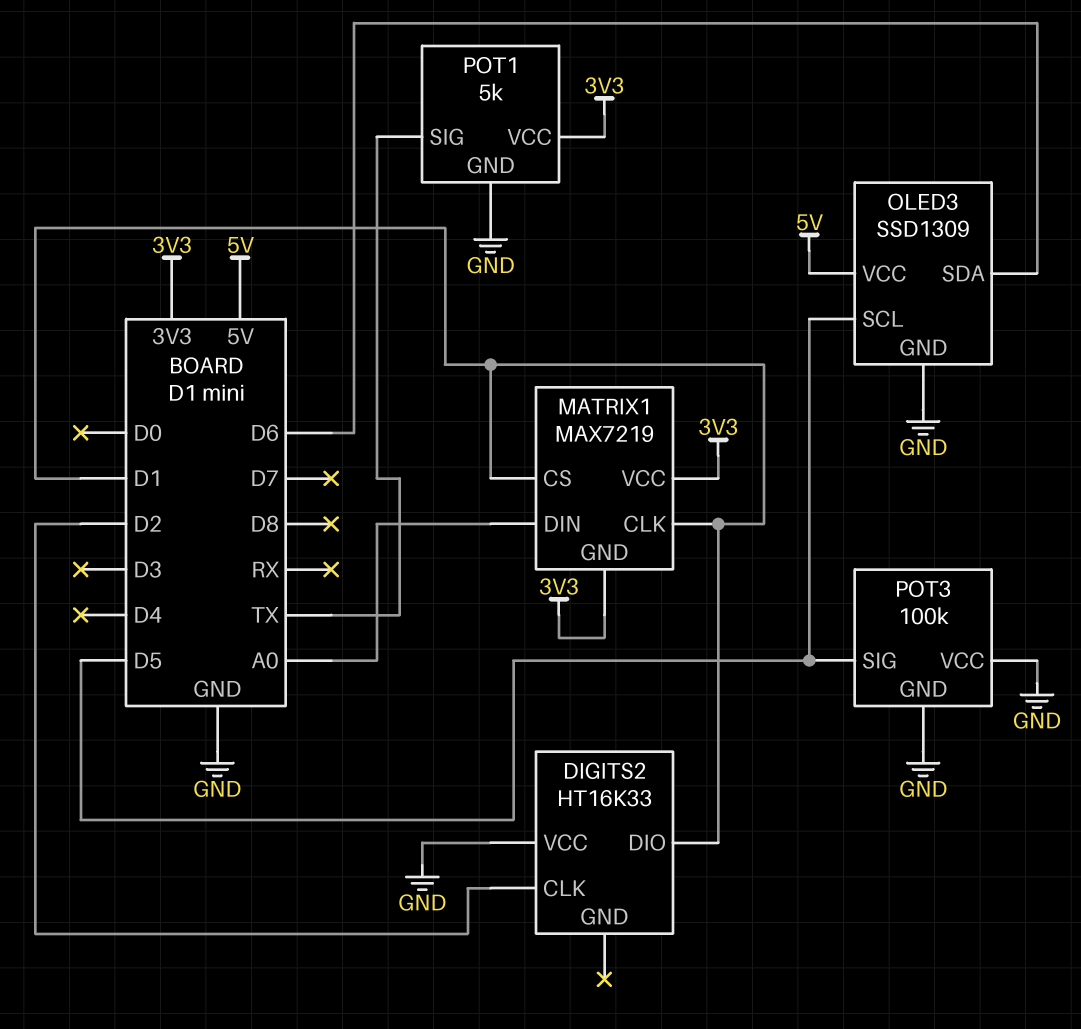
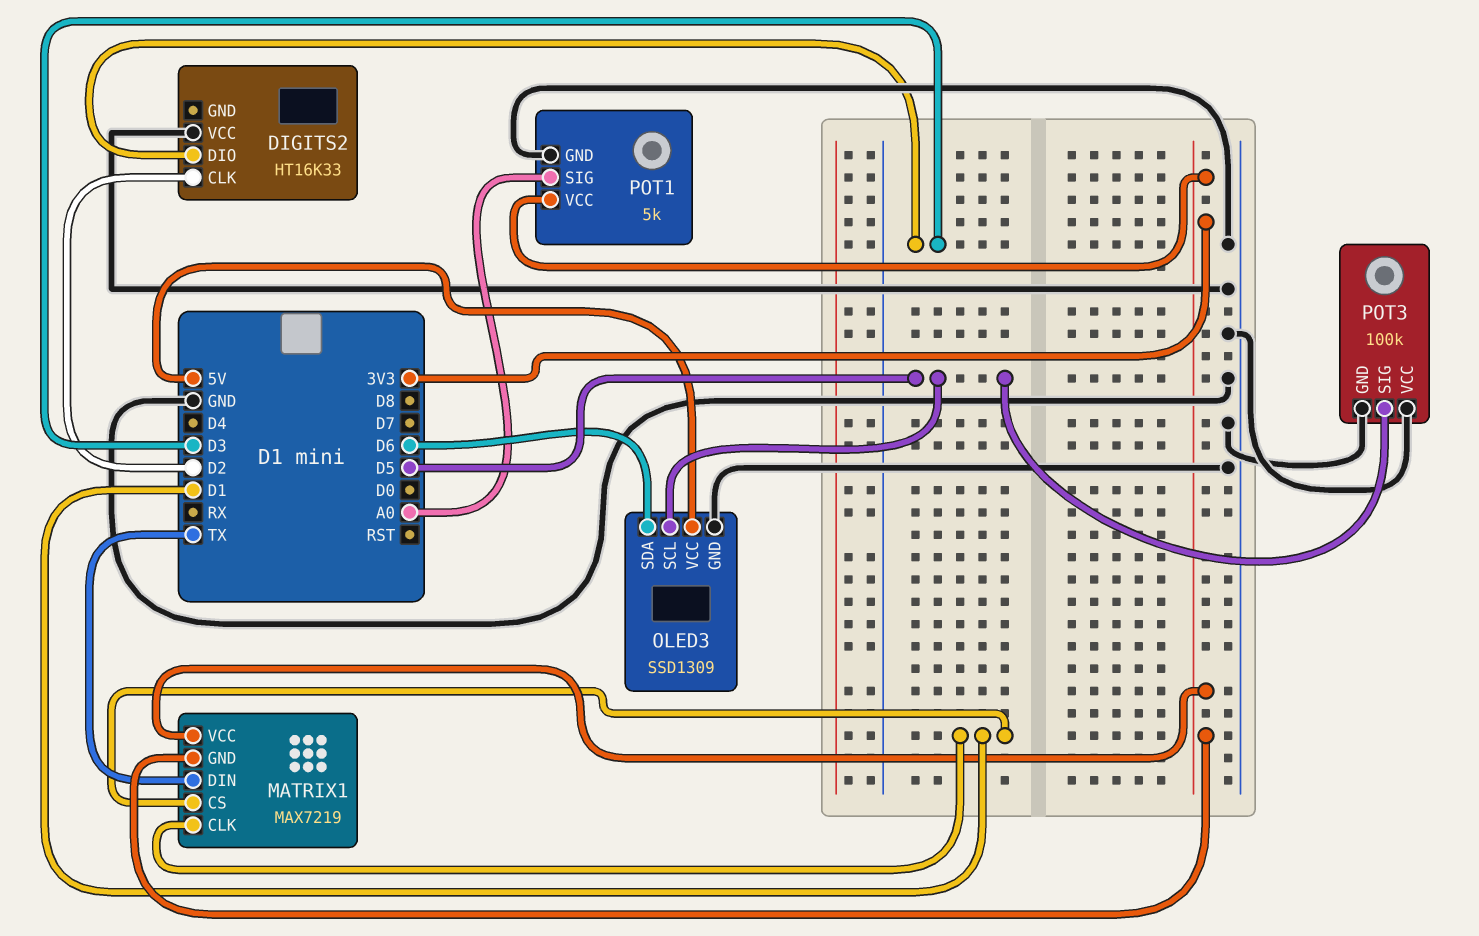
DIGITS2 pin DIO: D1 -> D3
MATRIX1 pin DIN: A0 -> TX
POT1 pin SIG: TX -> A0

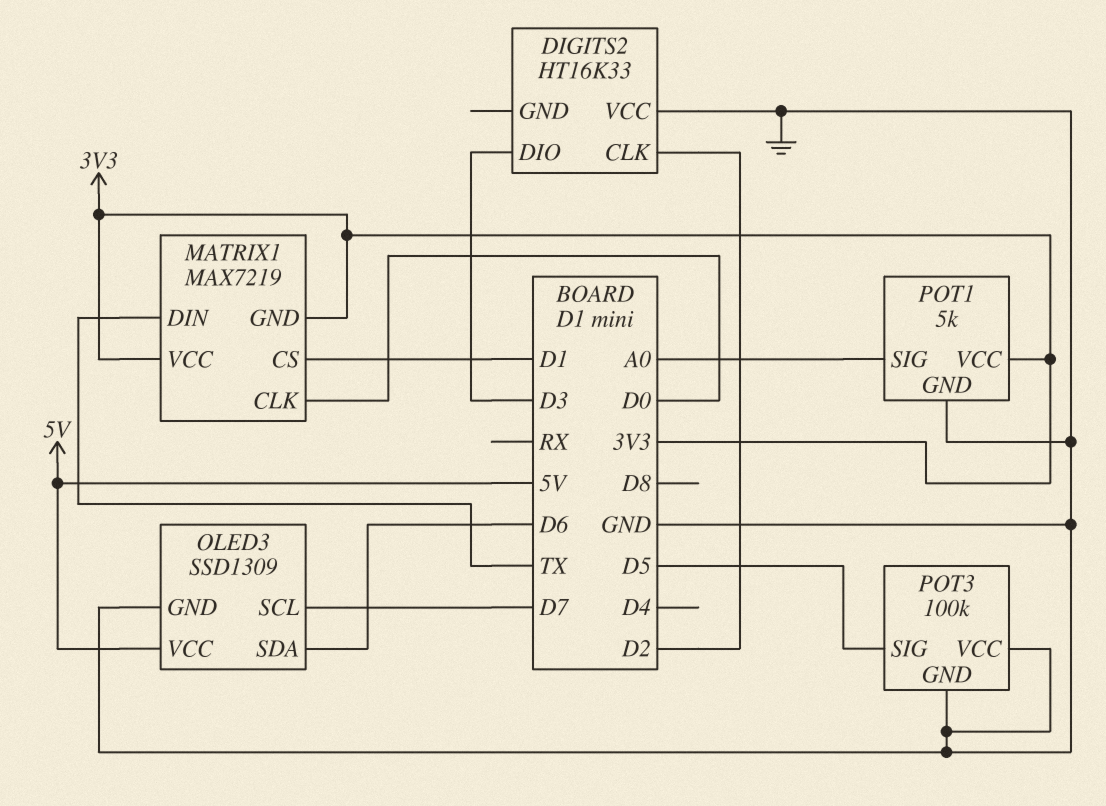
MATRIX1 pin CLK: D1 -> D0
OLED3 pin SCL: D5 -> D7

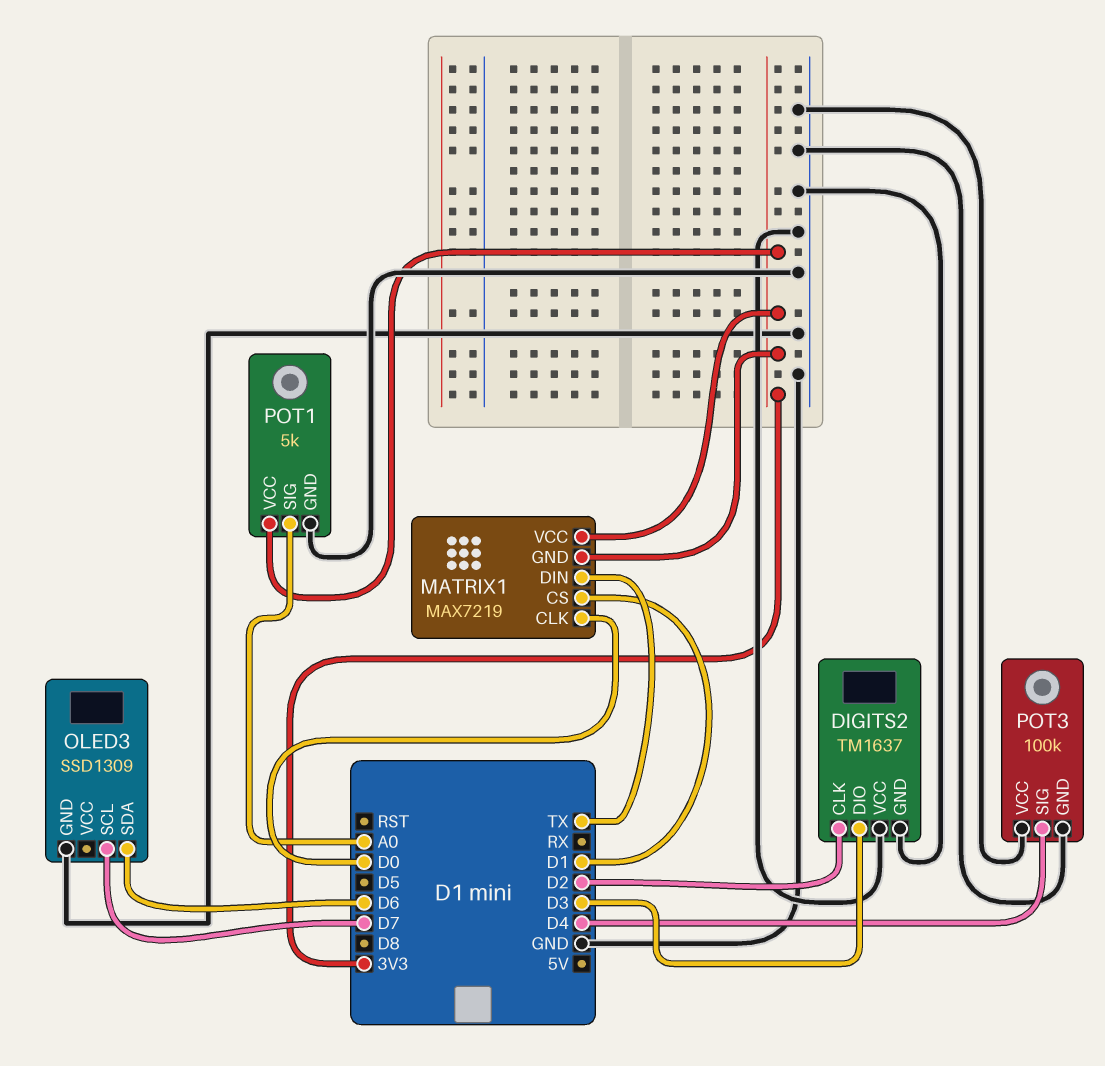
DIGITS2: HT16K33 -> TM1637
DIGITS2 pin GND: none -> GND
OLED3 pin VCC: 5V -> none
POT3 pin SIG: D5 -> D4

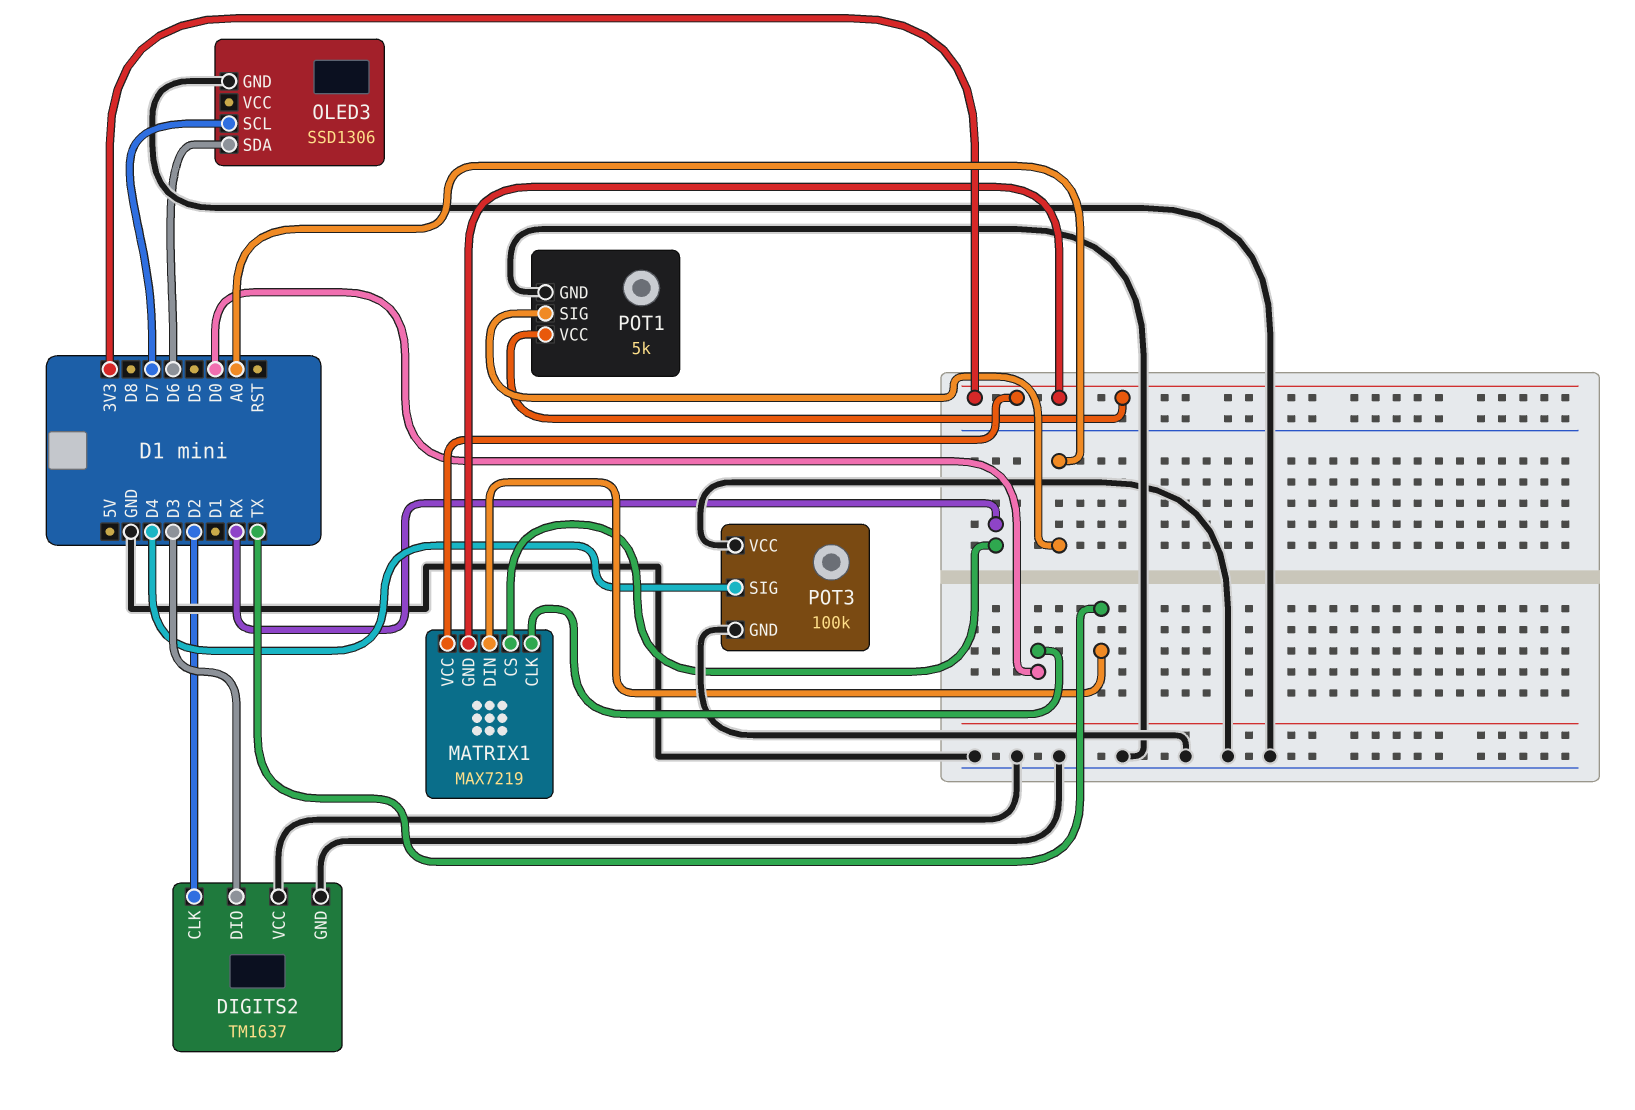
MATRIX1 pin CS: D1 -> RX
OLED3: SSD1309 -> SSD1306

